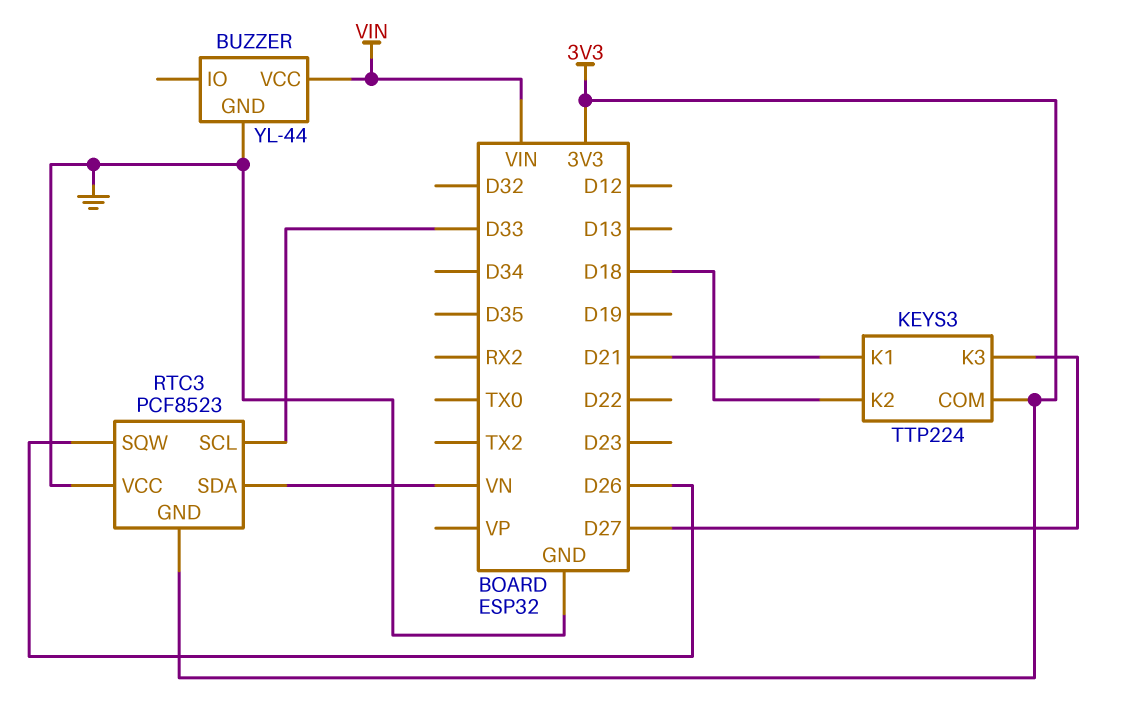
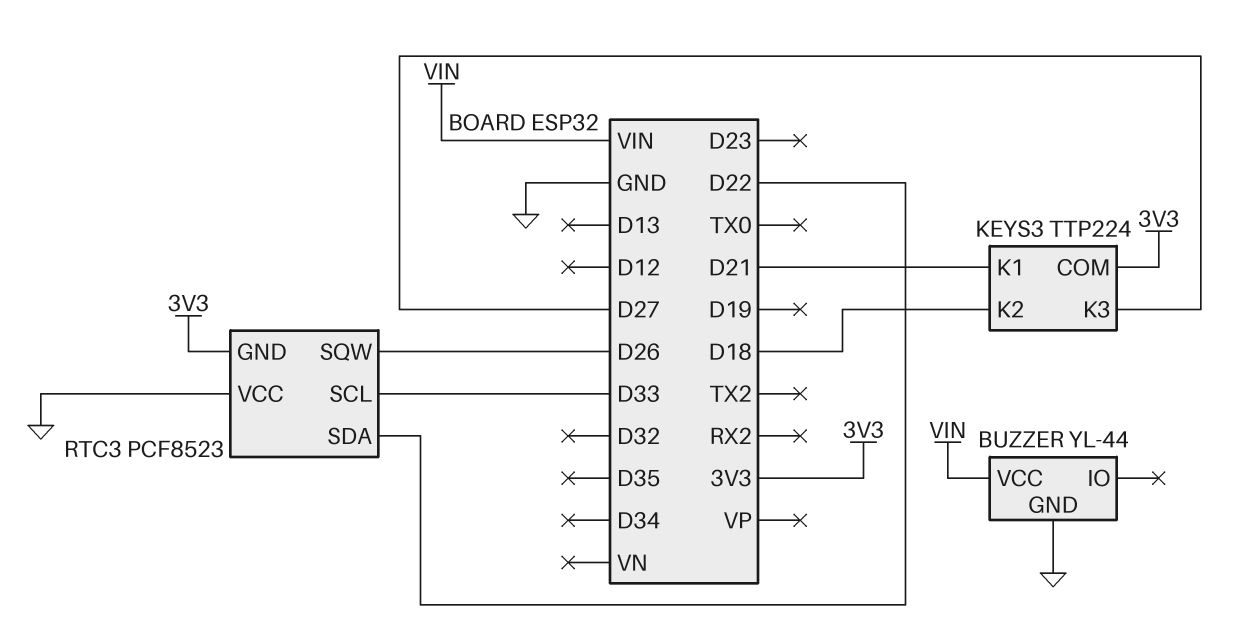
RTC3 pin SDA: VN -> D22

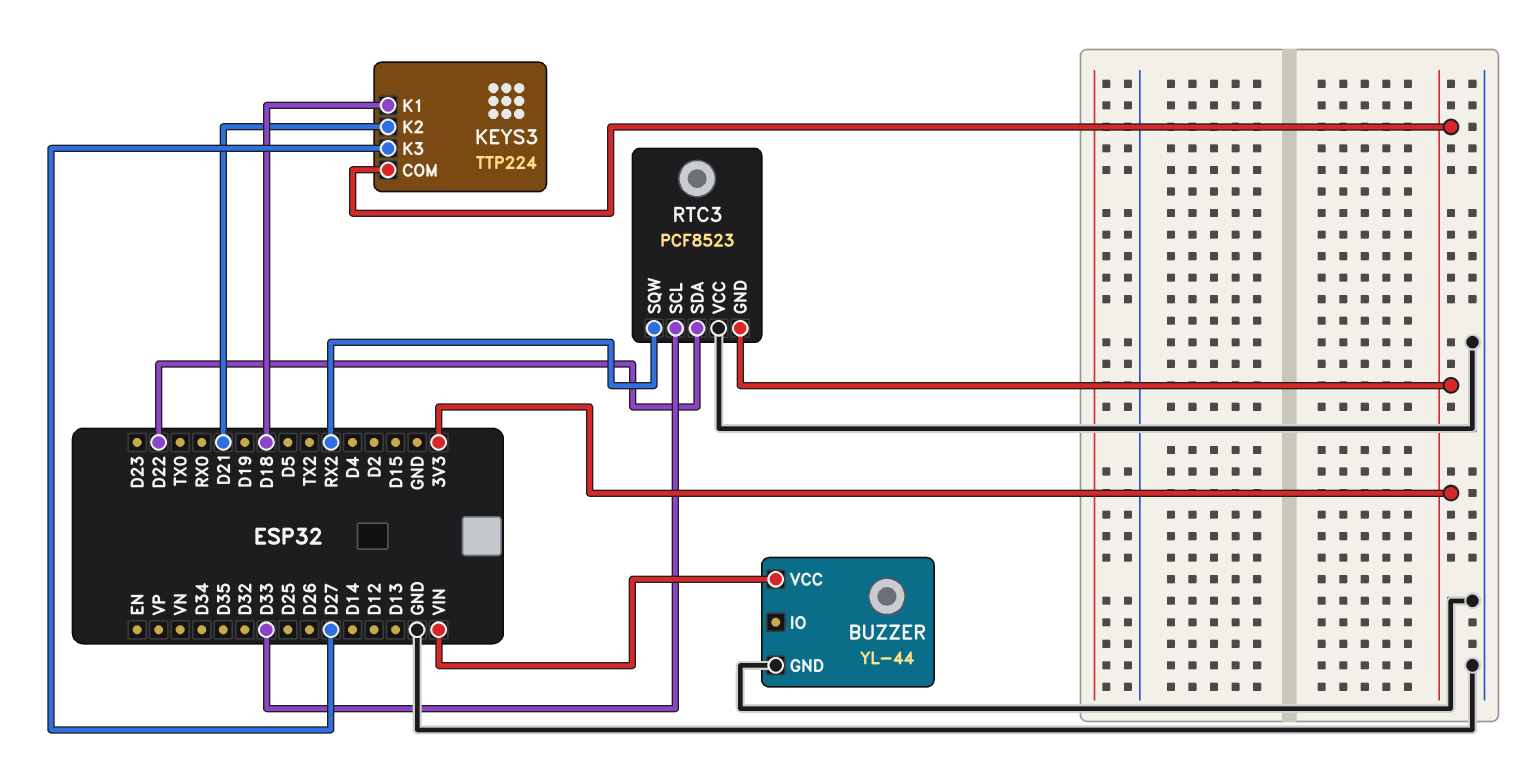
KEYS3 pin K1: D21 -> D18
KEYS3 pin K2: D18 -> D21
RTC3 pin SQW: D26 -> RX2

